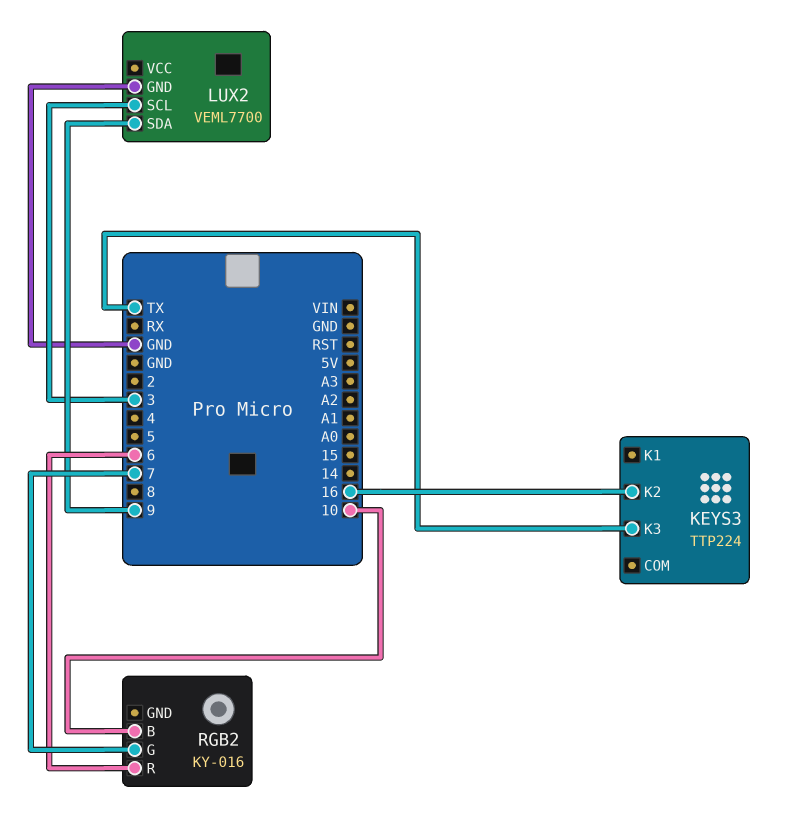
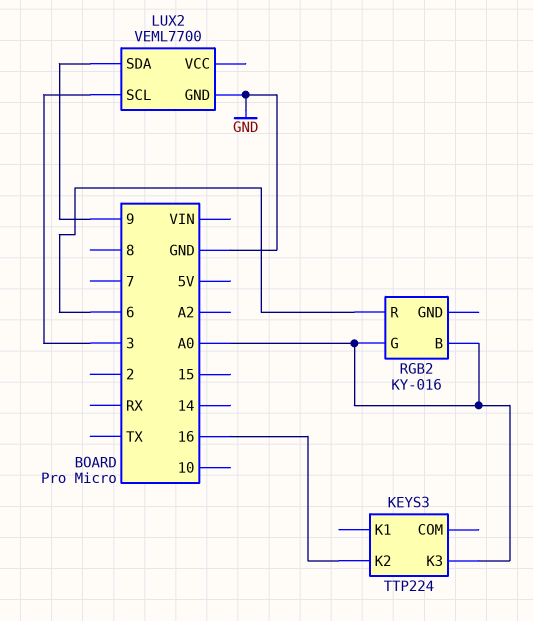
KEYS3 pin K3: TX -> A0
RGB2 pin B: 10 -> A0
RGB2 pin G: 7 -> A0

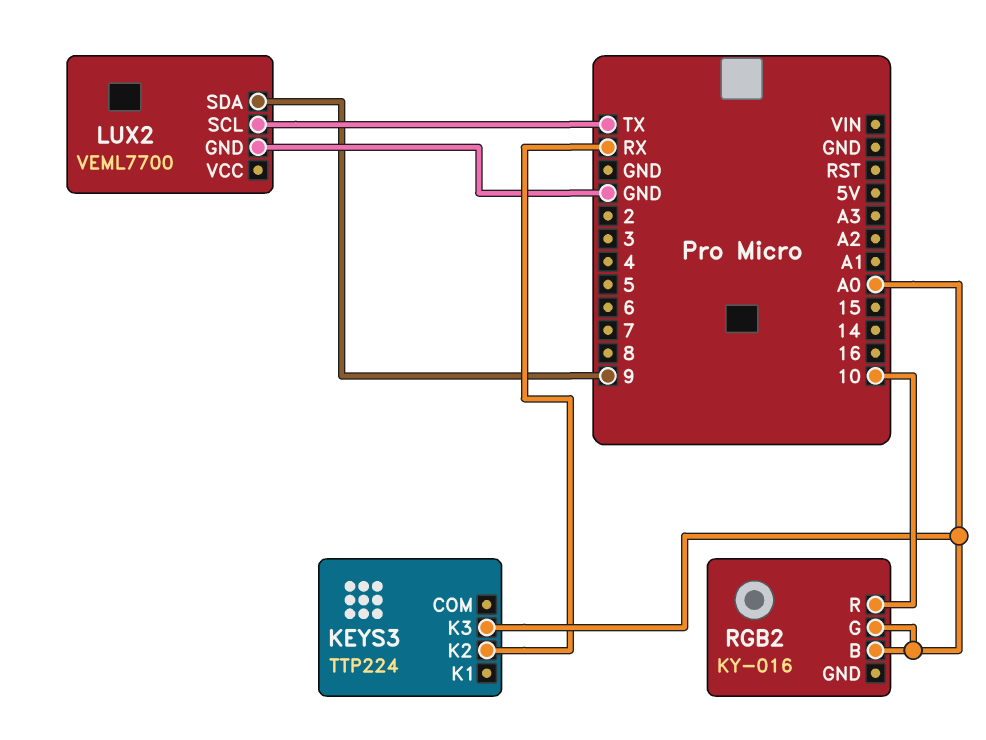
KEYS3 pin K2: 16 -> RX
LUX2 pin SCL: 3 -> TX
RGB2 pin R: 6 -> 10

